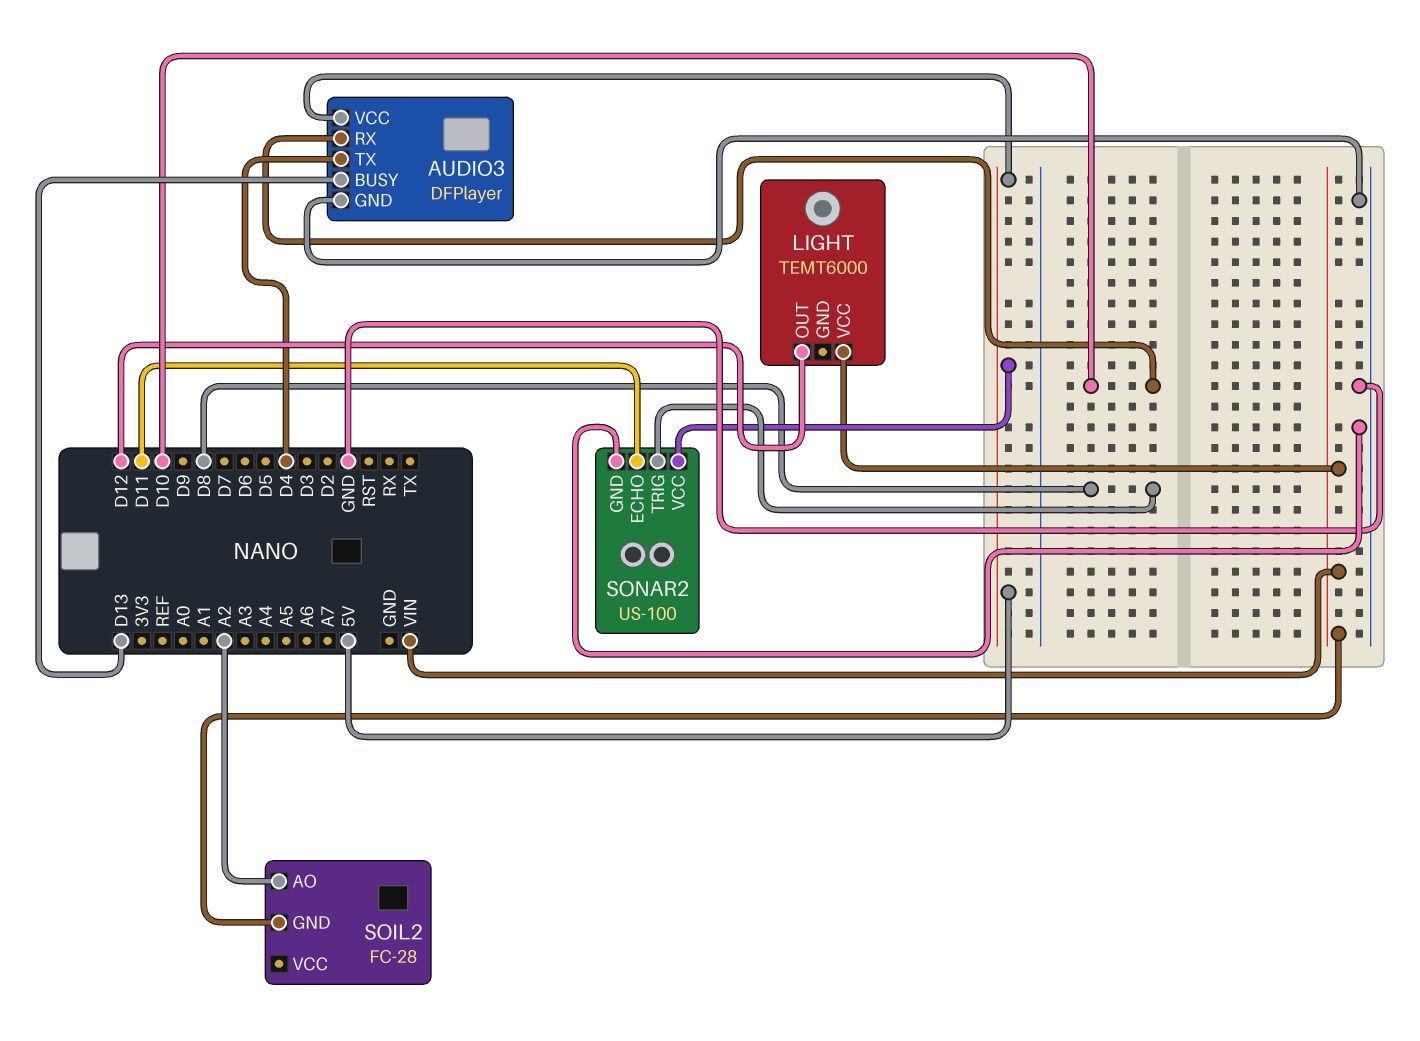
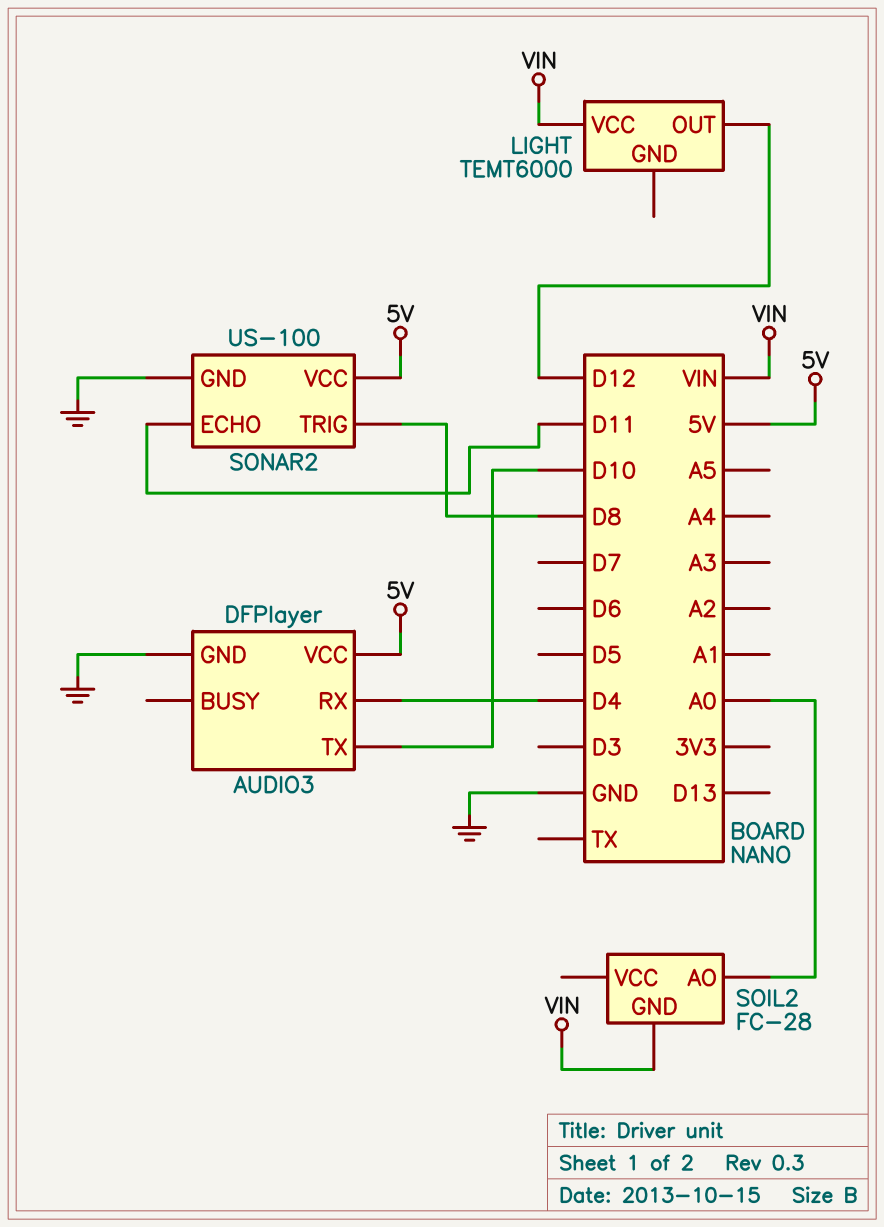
AUDIO3 pin BUSY: D13 -> none
AUDIO3 pin RX: D10 -> D4
AUDIO3 pin TX: D4 -> D10
SOIL2 pin AO: A2 -> A0

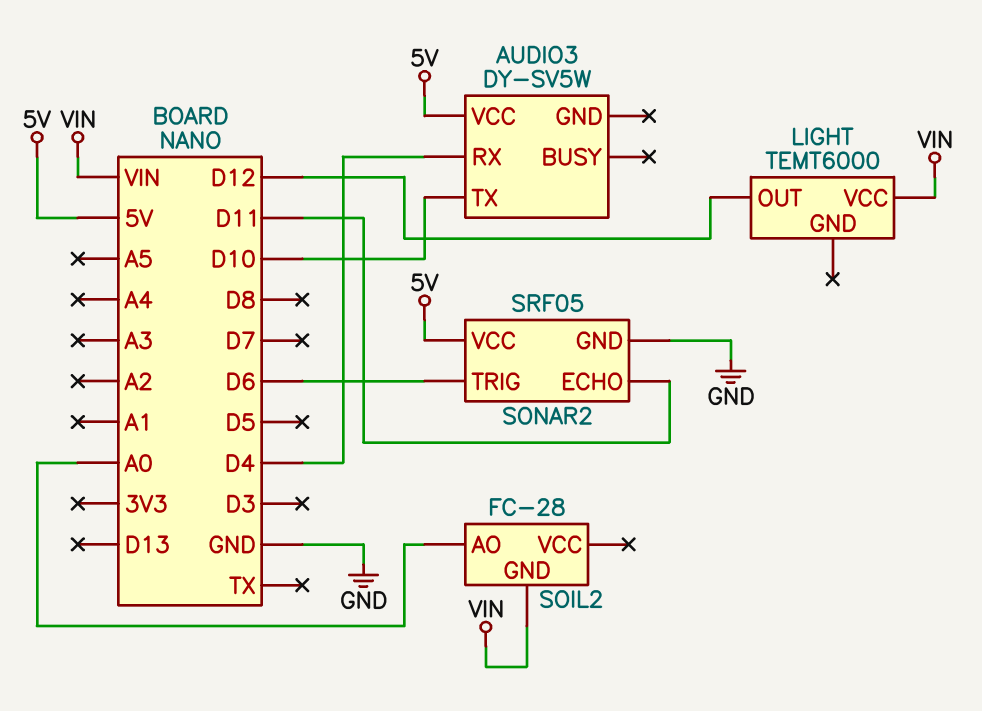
AUDIO3: DFPlayer -> DY-SV5W
AUDIO3 pin GND: GND -> none
SONAR2: US-100 -> SRF05
SONAR2 pin TRIG: D8 -> D6

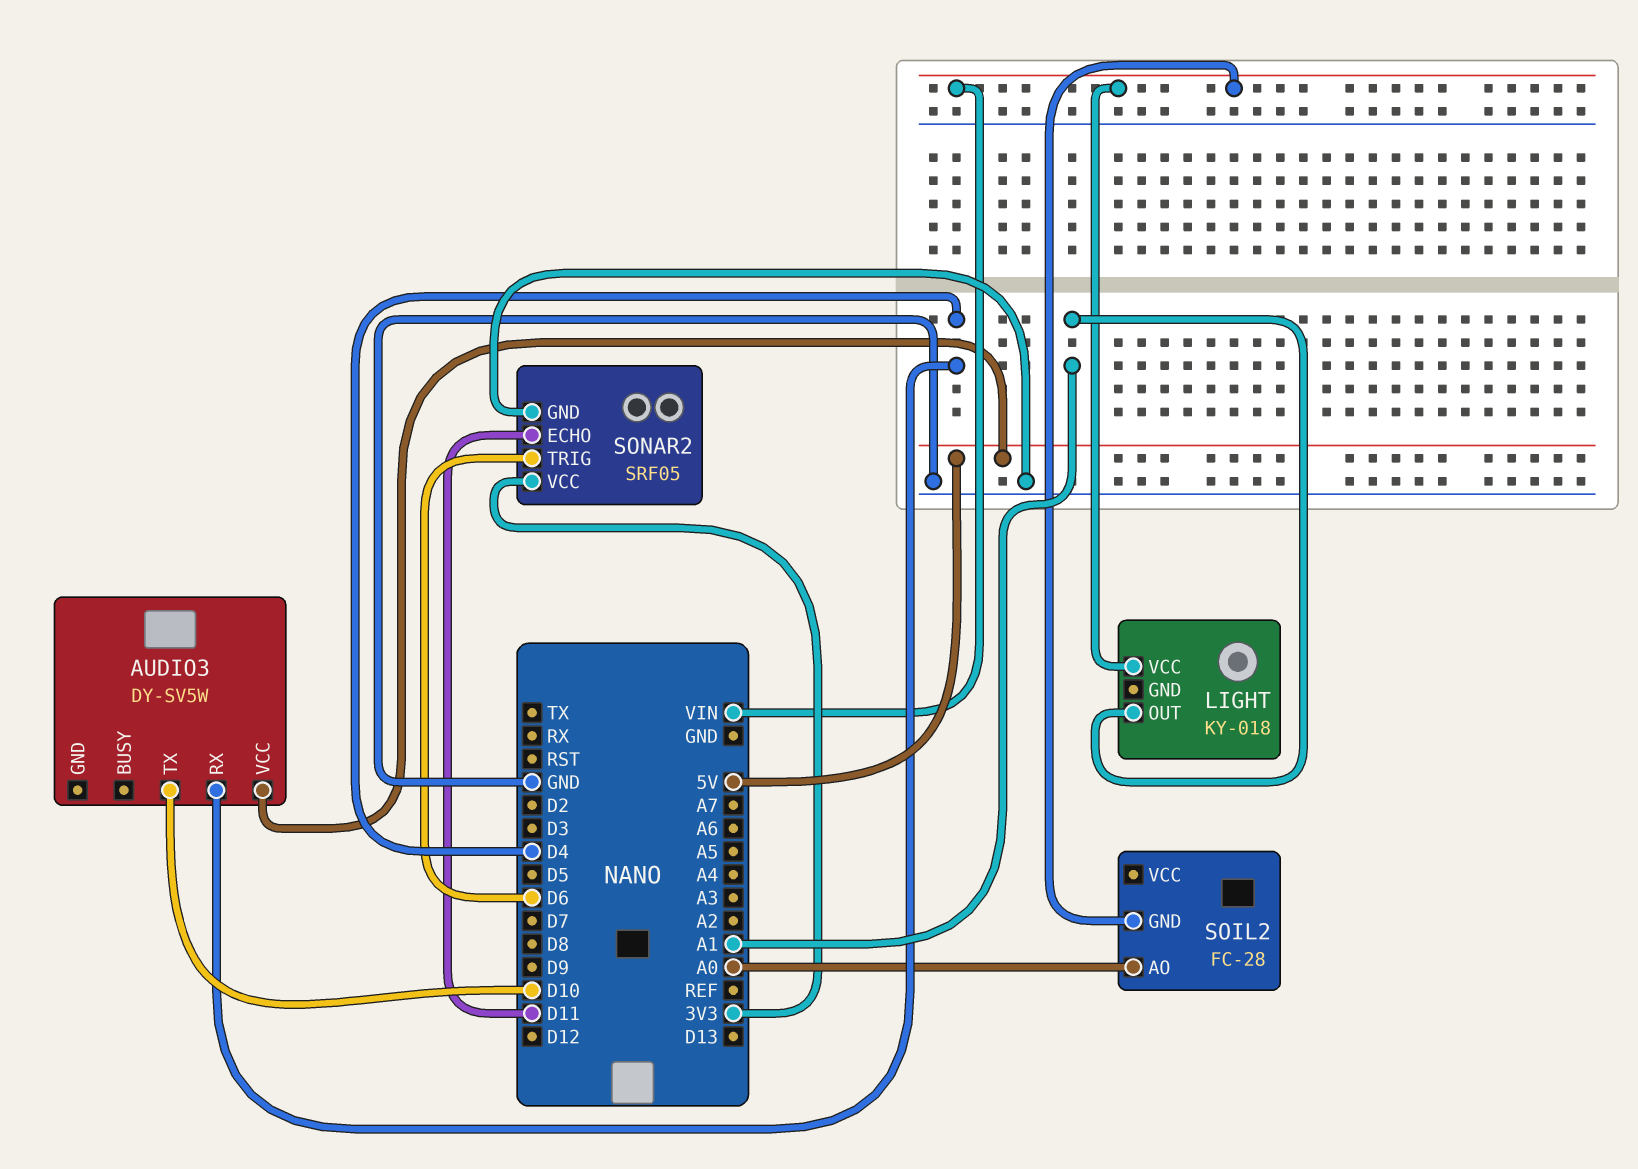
LIGHT: TEMT6000 -> KY-018
LIGHT pin OUT: D12 -> A1
SONAR2 pin VCC: 5V -> 3V3

